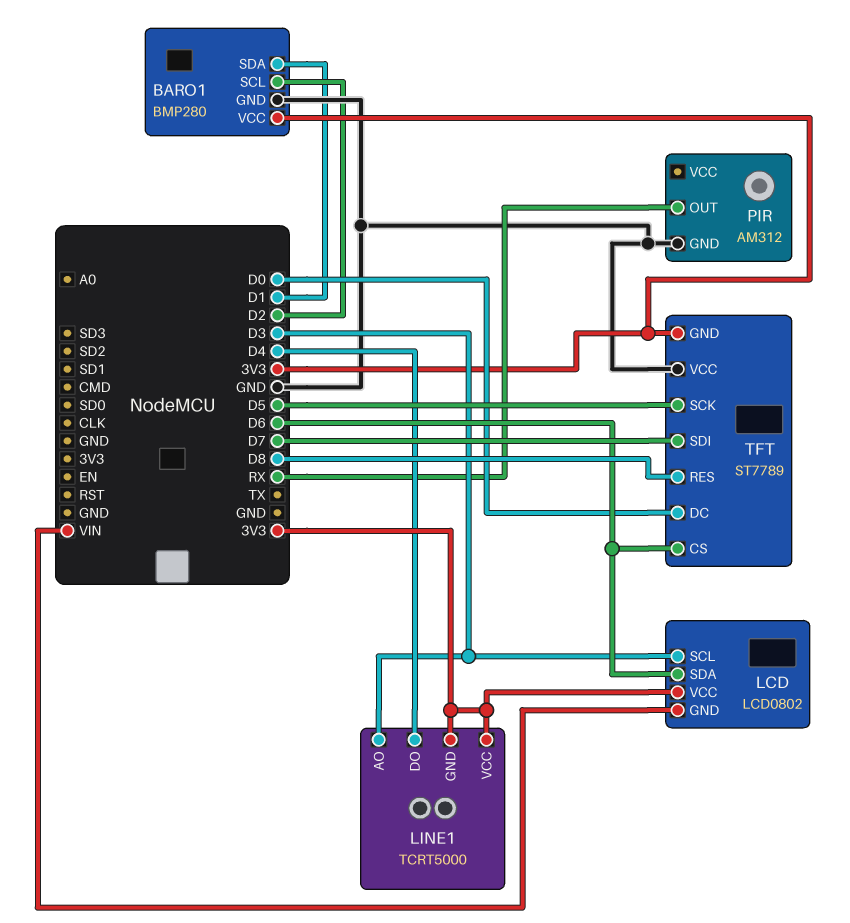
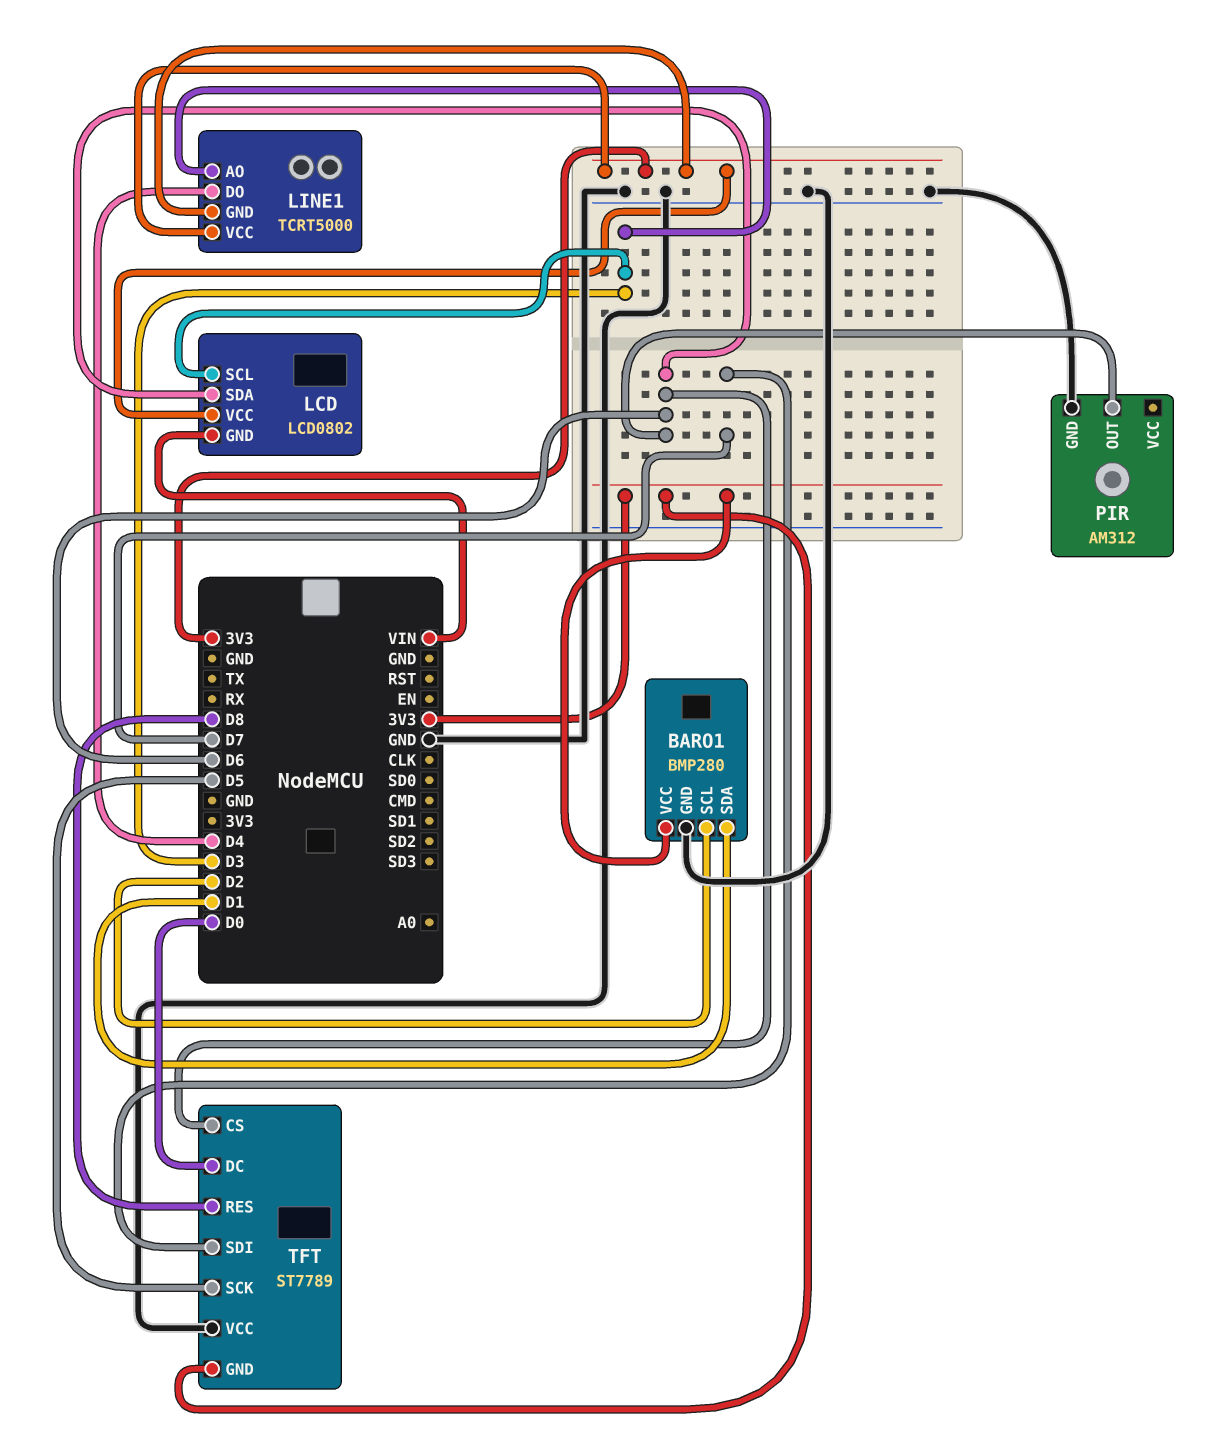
PIR pin OUT: RX -> D6

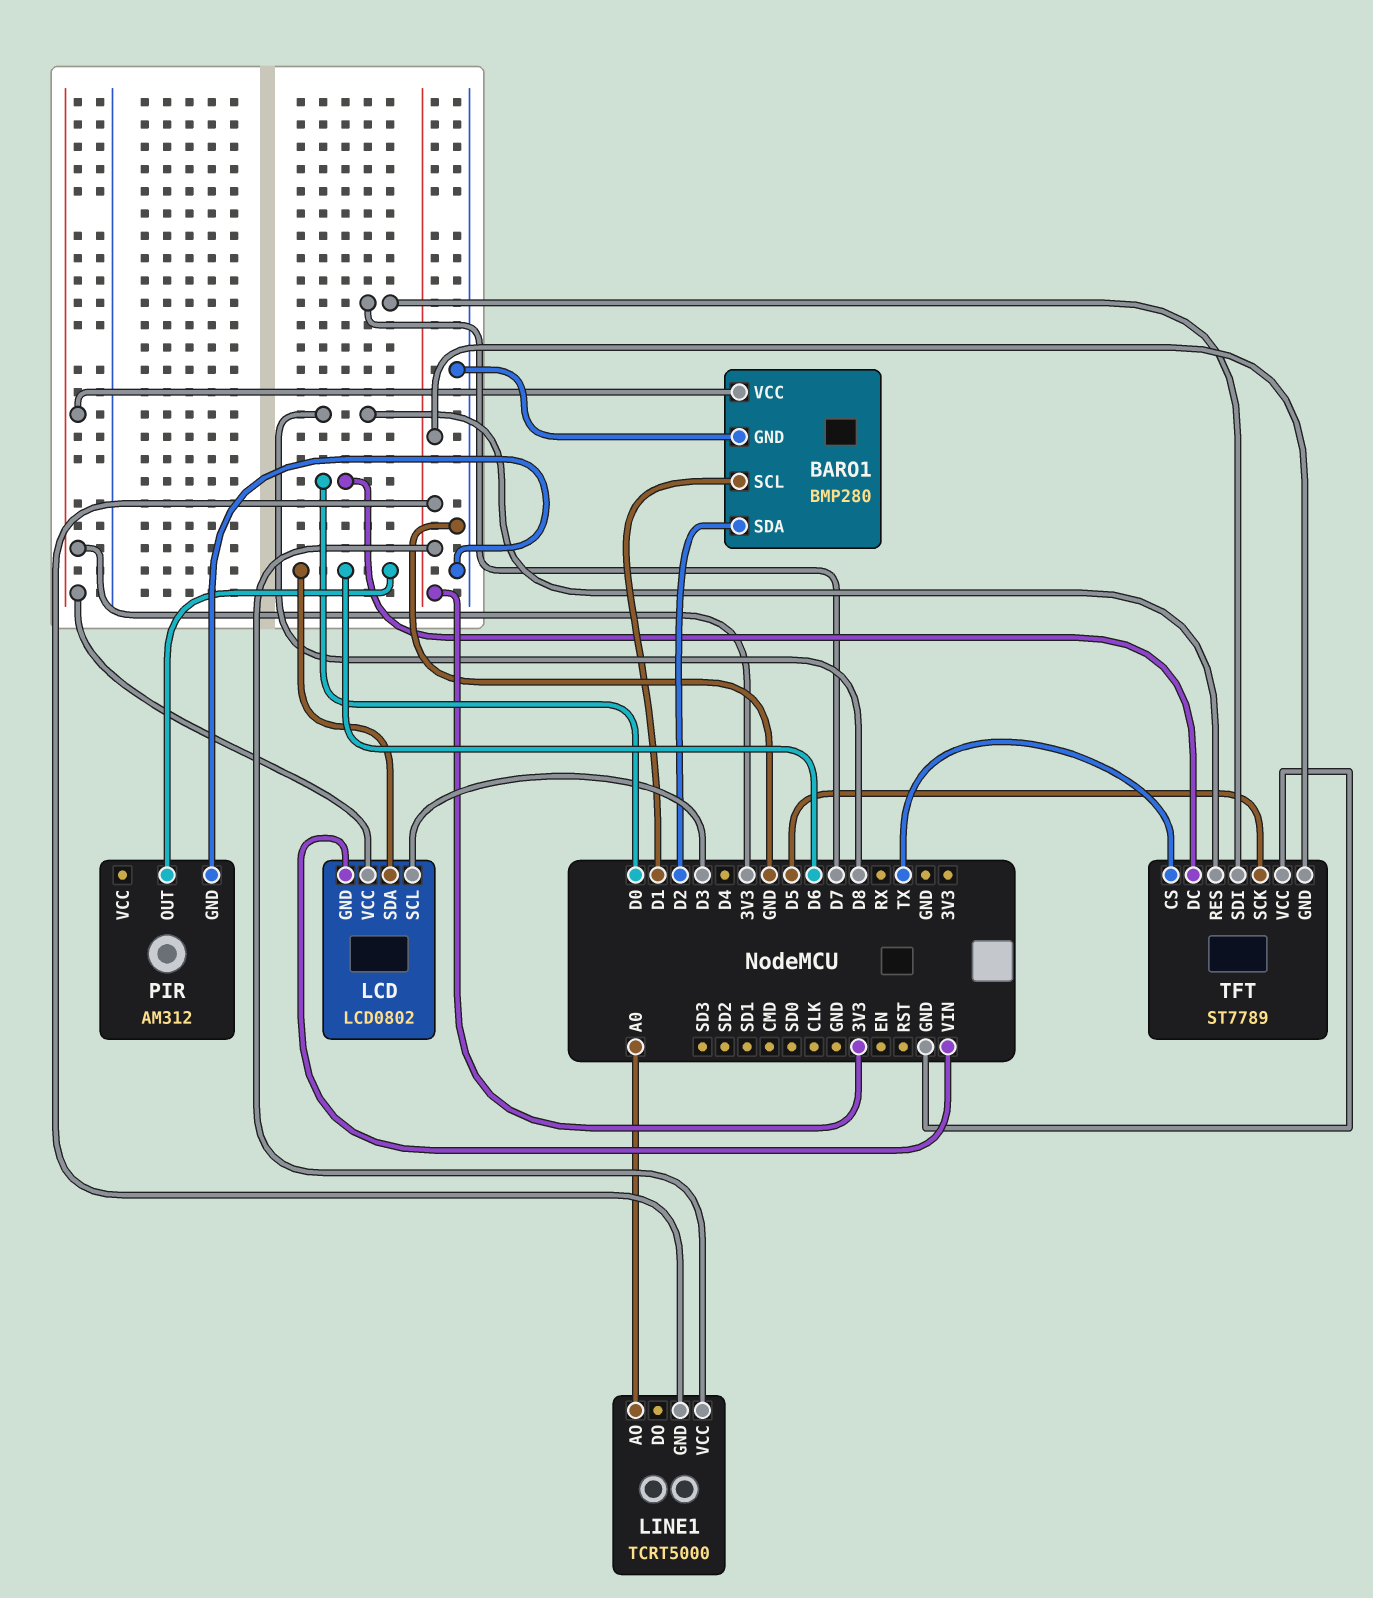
BARO1 pin SCL: D2 -> D1
BARO1 pin SDA: D1 -> D2
LINE1 pin AO: D3 -> A0
LINE1 pin DO: D4 -> none
TFT pin CS: D6 -> TX

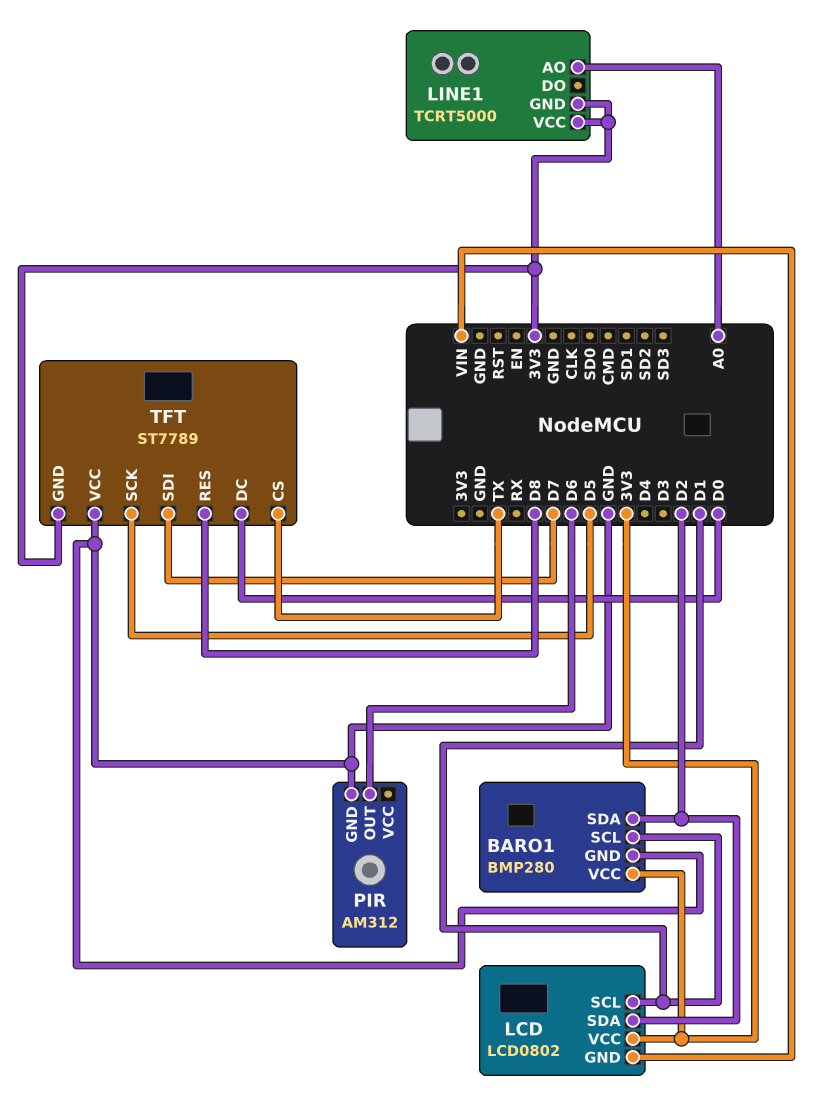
LCD pin SCL: D3 -> D1
LCD pin SDA: D6 -> D2

